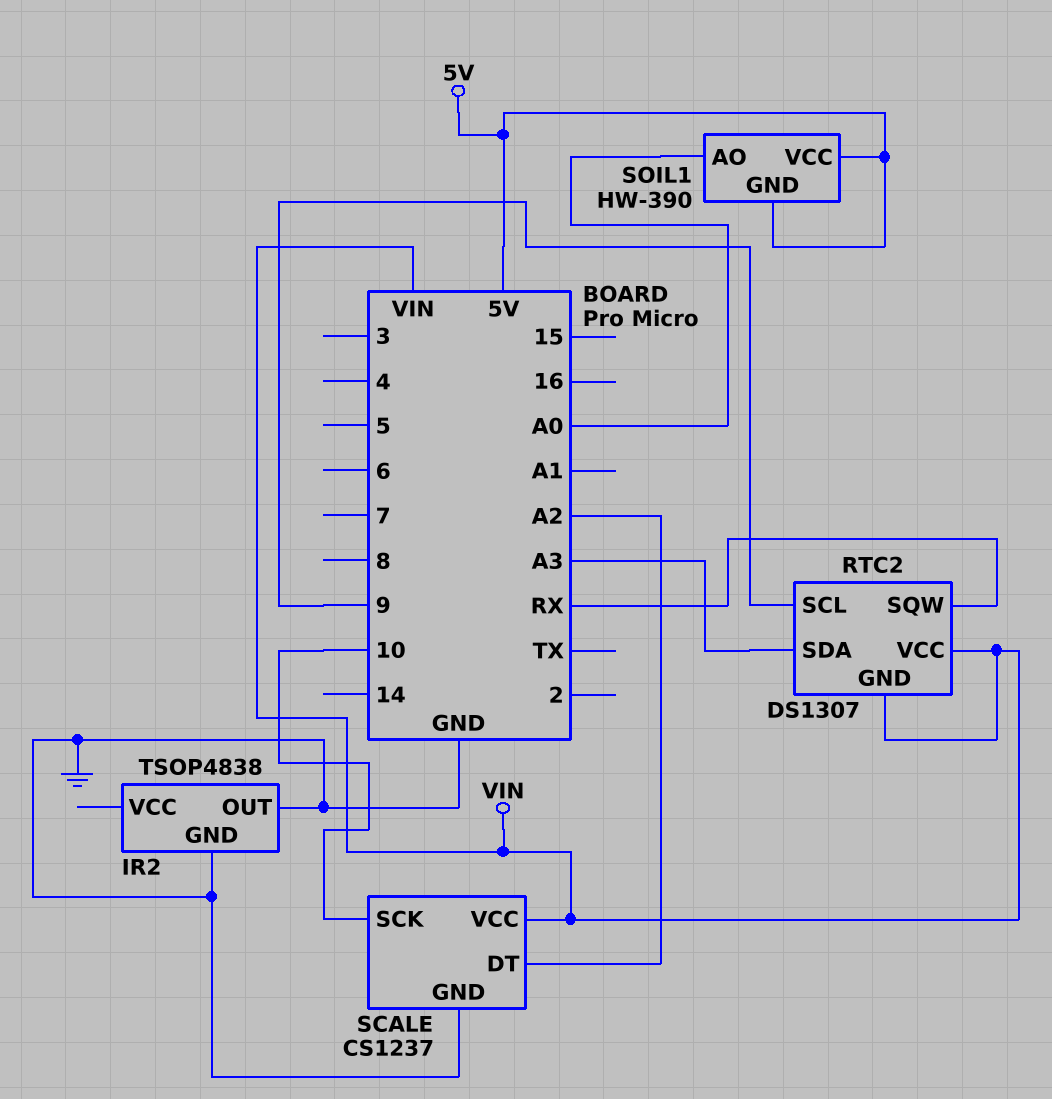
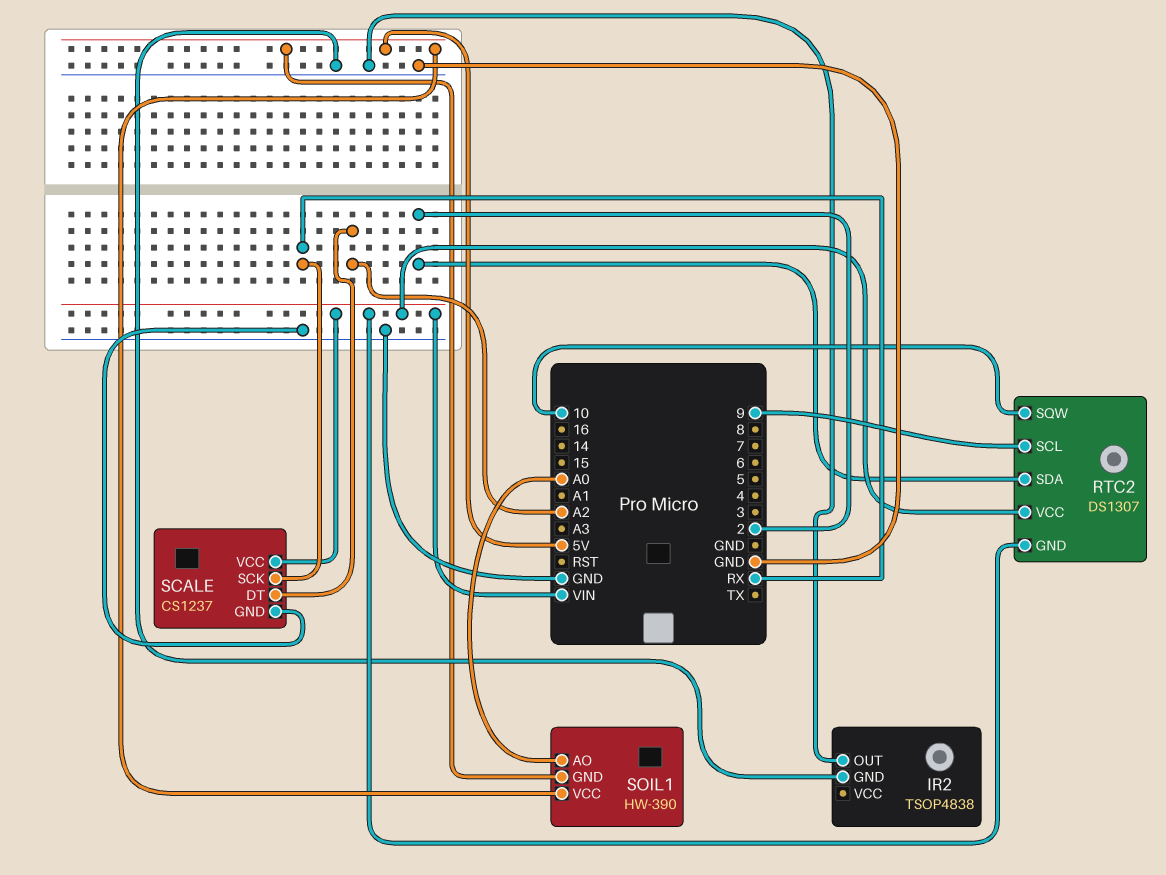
RTC2 pin SDA: A3 -> 2
RTC2 pin SQW: RX -> 10
SCALE pin SCK: 10 -> RX

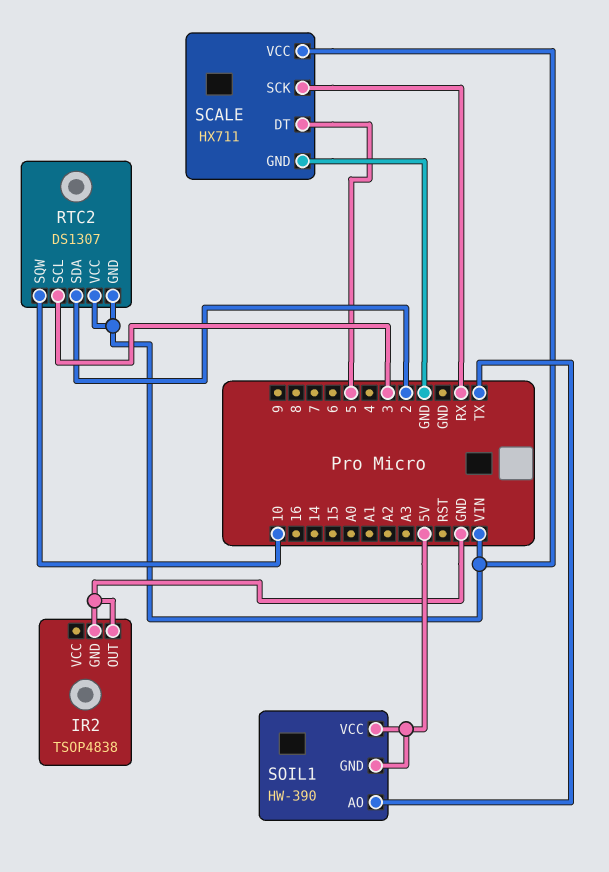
RTC2 pin SCL: 9 -> 3
SCALE: CS1237 -> HX711
SCALE pin DT: A2 -> 5
SOIL1 pin AO: A0 -> TX

